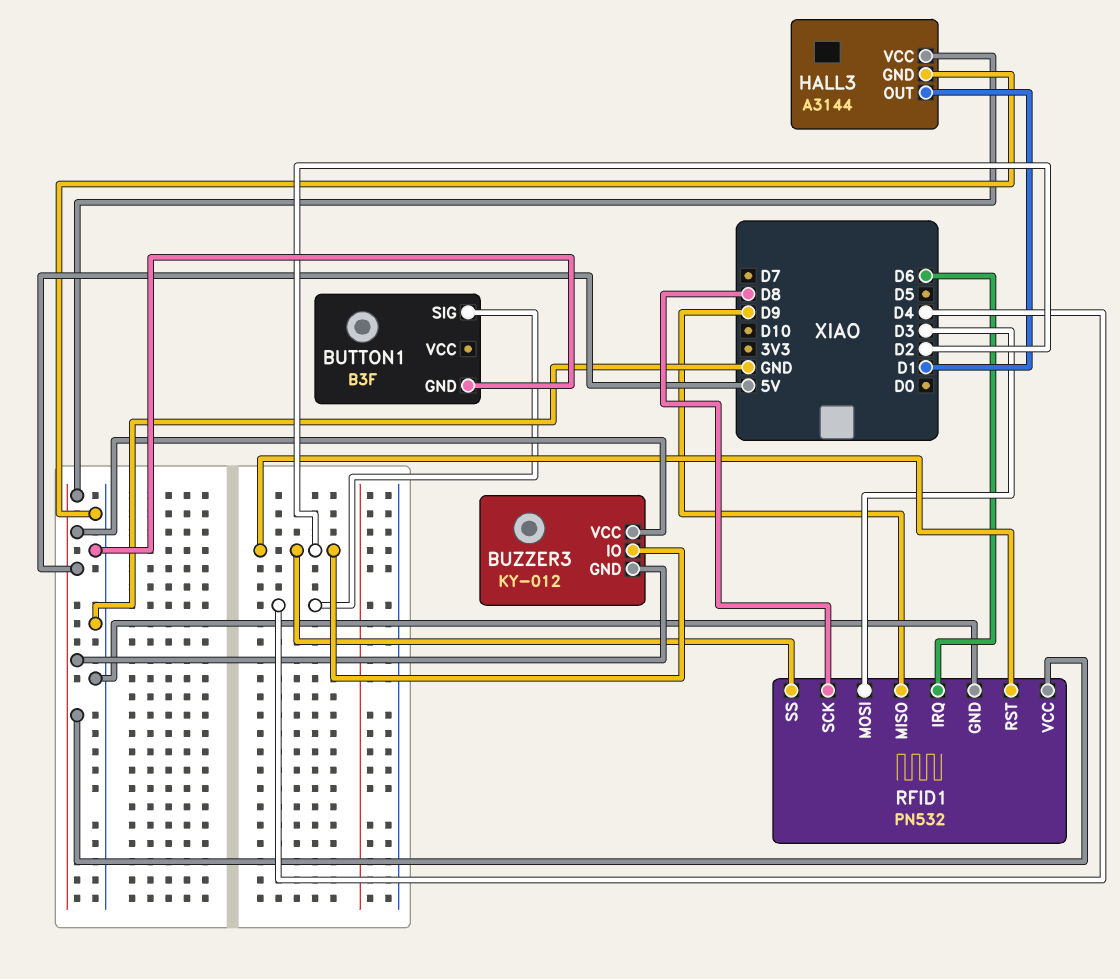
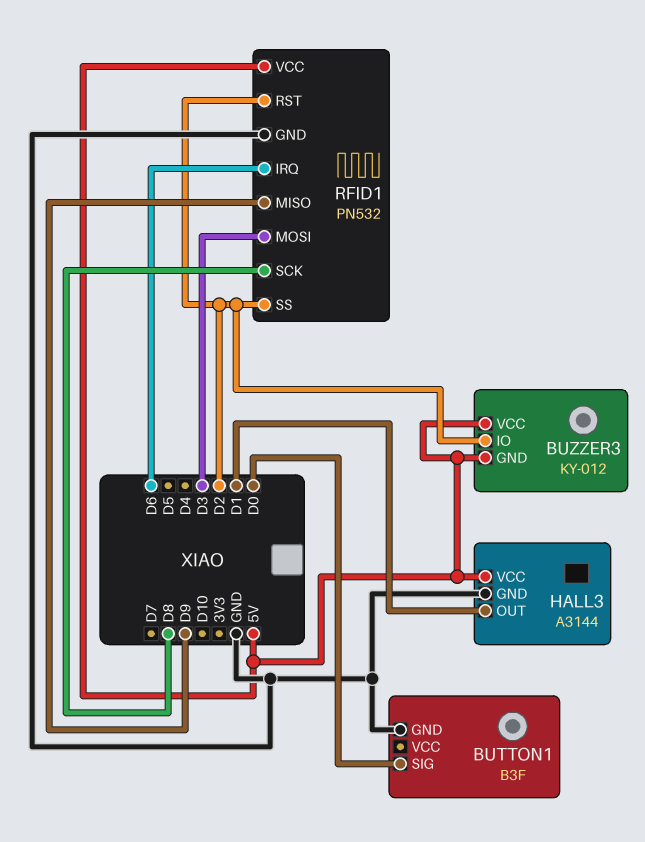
BUTTON1 pin SIG: D4 -> D0

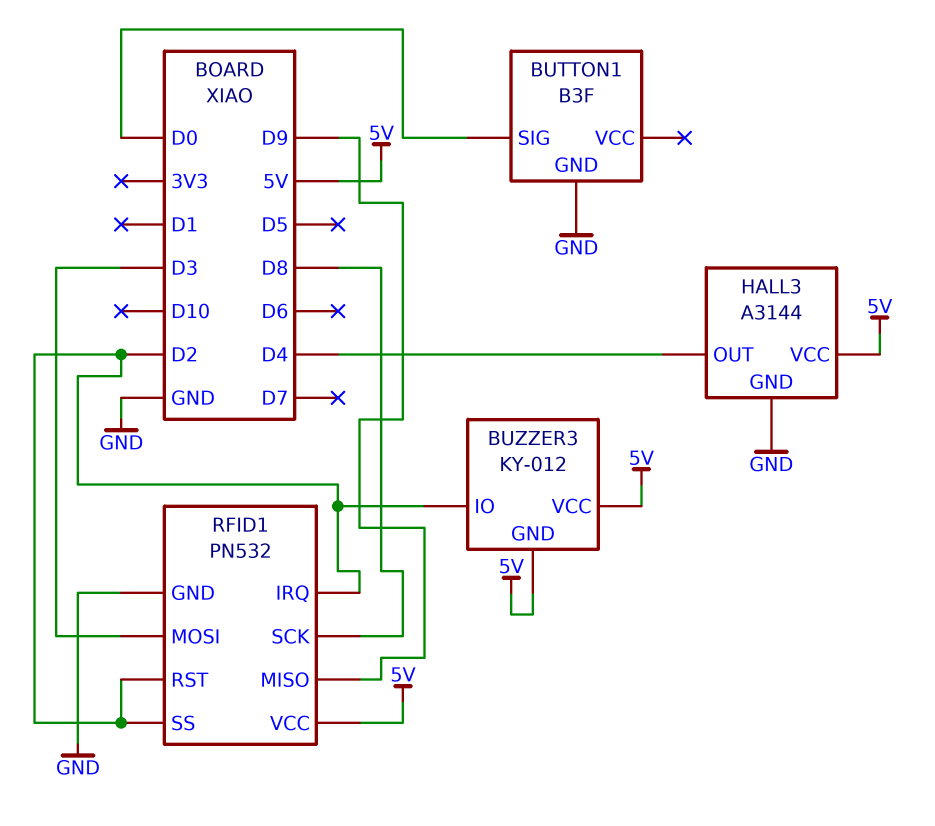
HALL3 pin OUT: D1 -> D4
RFID1 pin IRQ: D6 -> D2

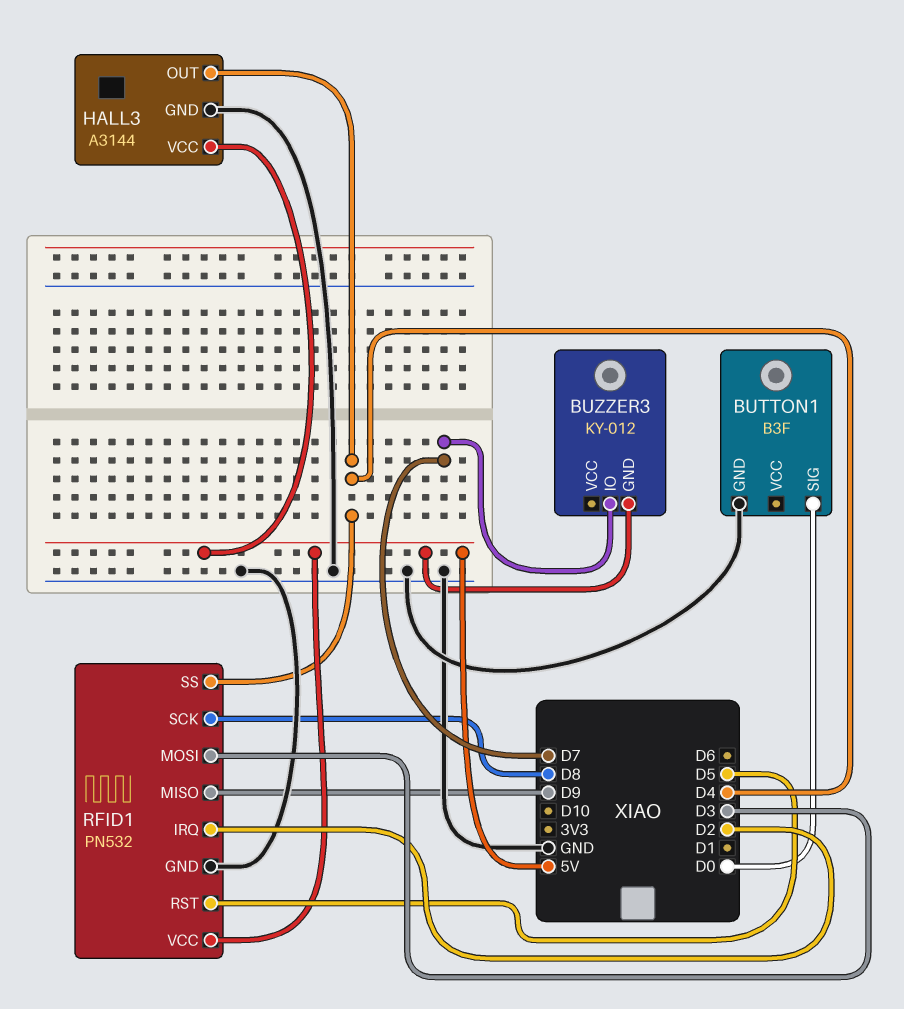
BUZZER3 pin IO: D2 -> D7
BUZZER3 pin VCC: 5V -> none
RFID1 pin RST: D2 -> D5
RFID1 pin SS: D2 -> D4

